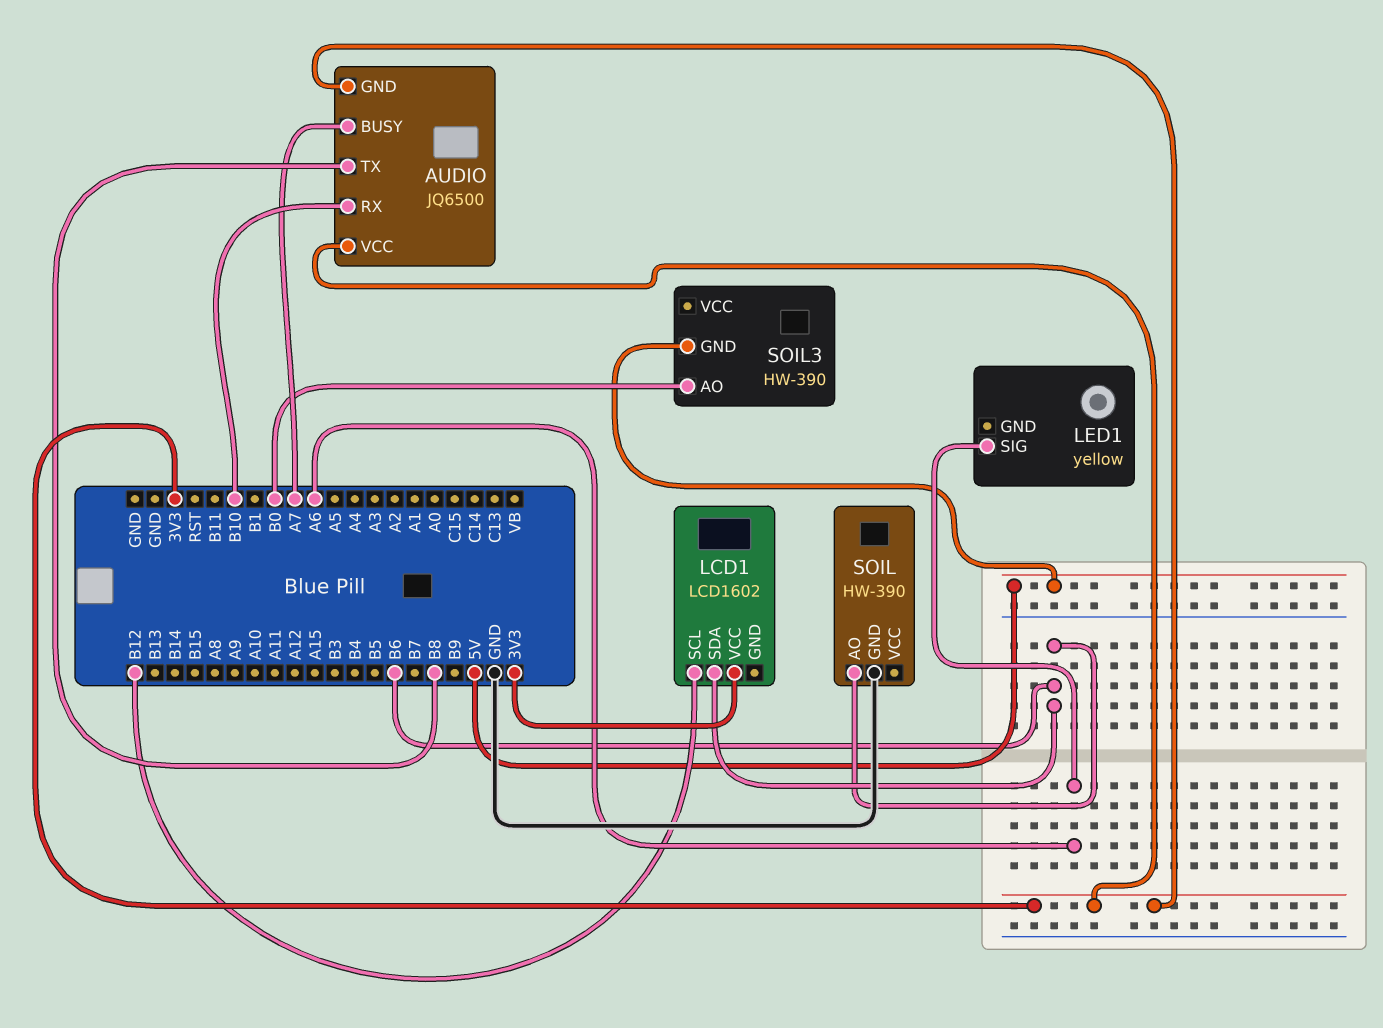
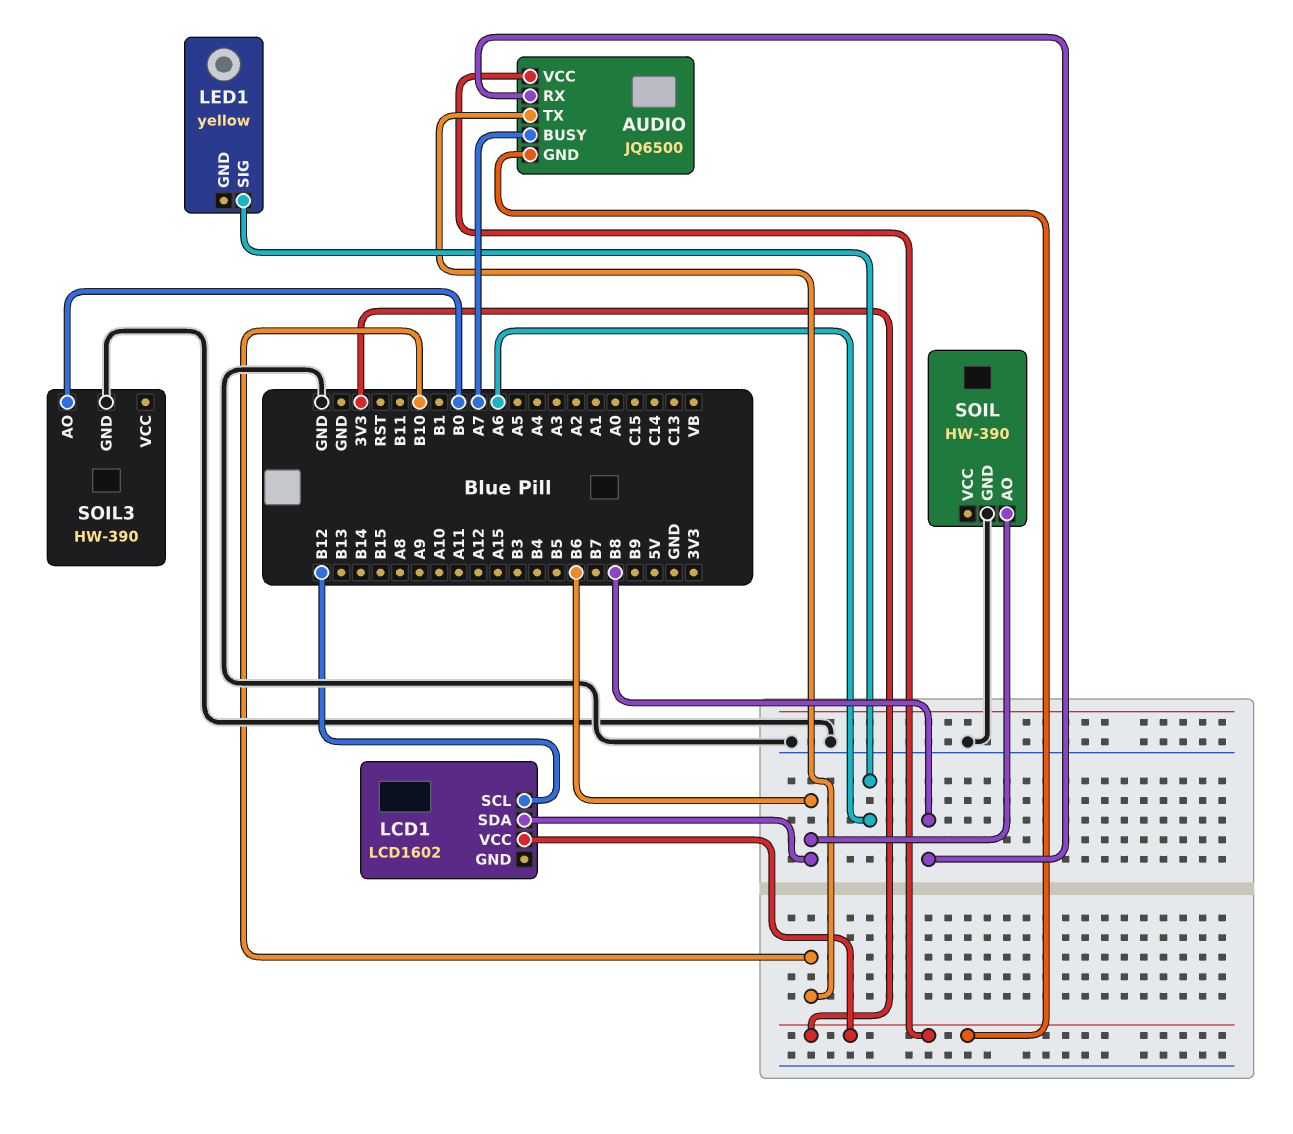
AUDIO pin RX: B10 -> B8
AUDIO pin TX: B8 -> B10
SOIL3 pin GND: 5V -> GND

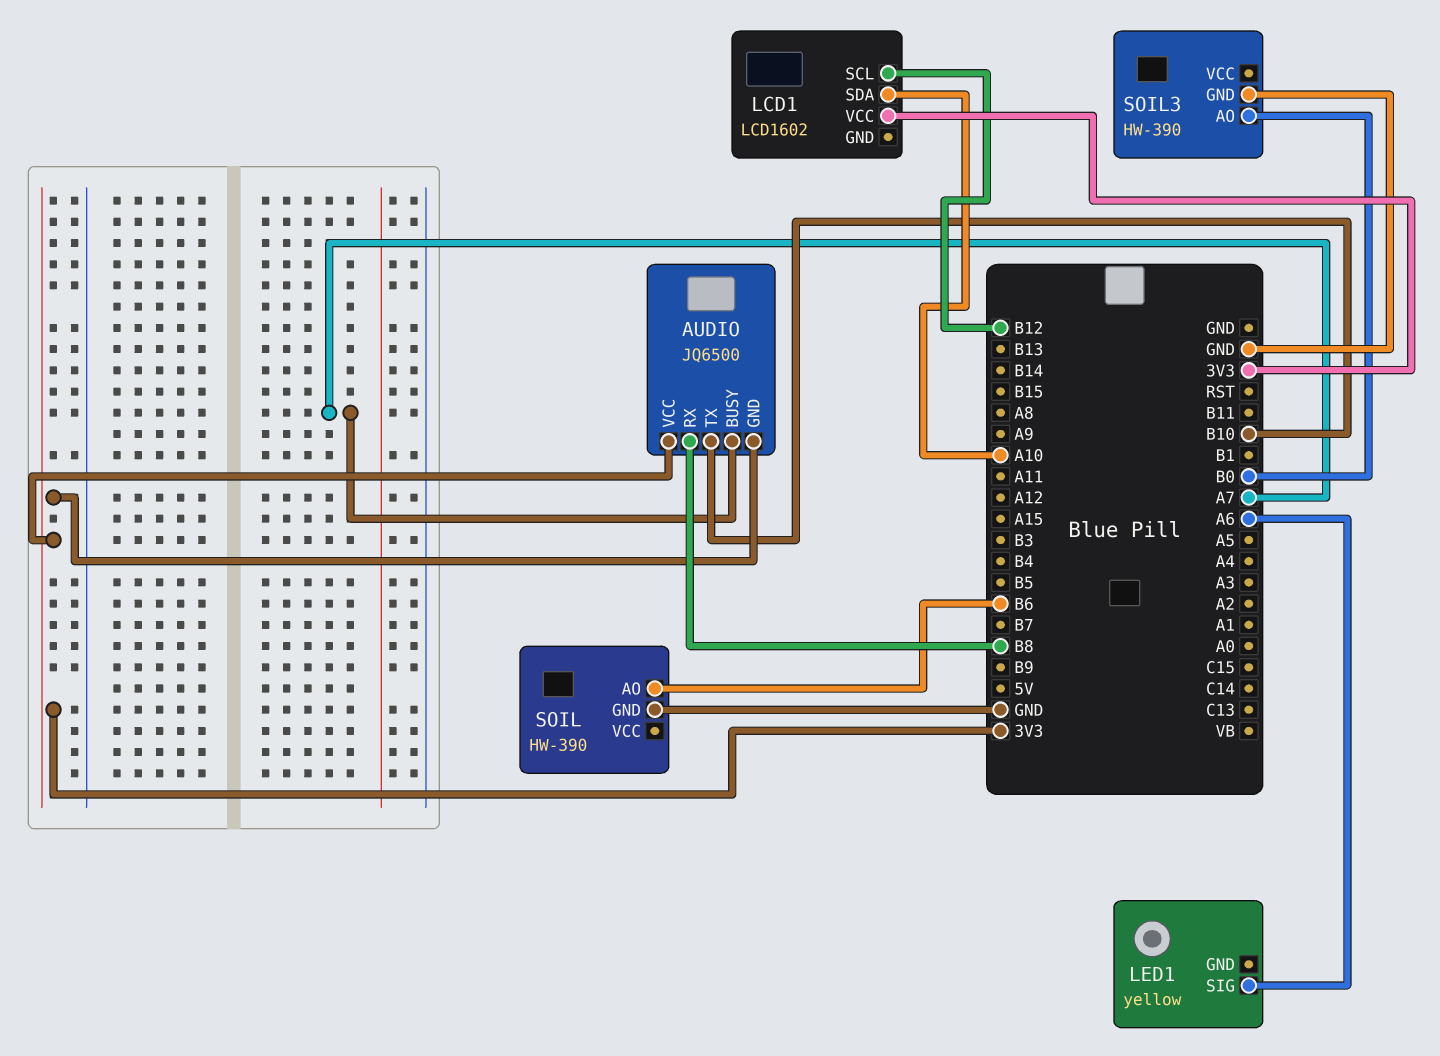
LCD1 pin SDA: B6 -> A10

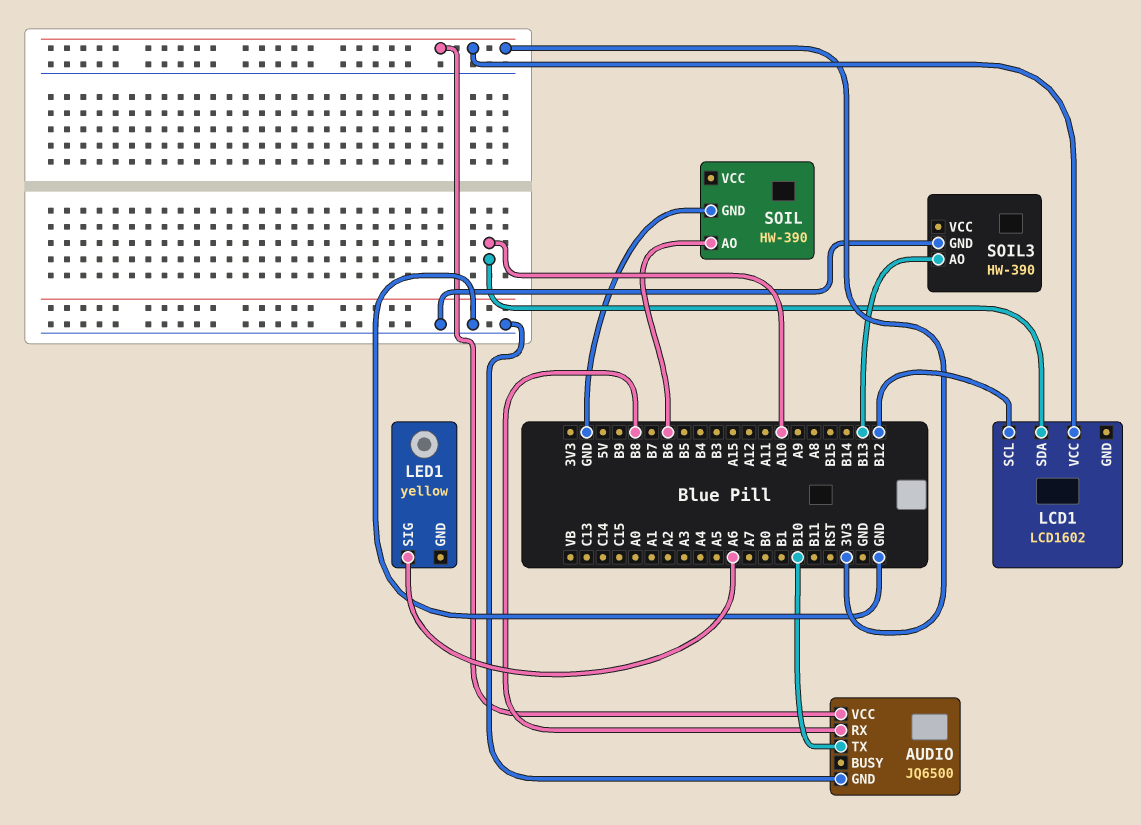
AUDIO pin BUSY: A7 -> none
AUDIO pin GND: 3V3 -> GND
SOIL3 pin AO: B0 -> B13

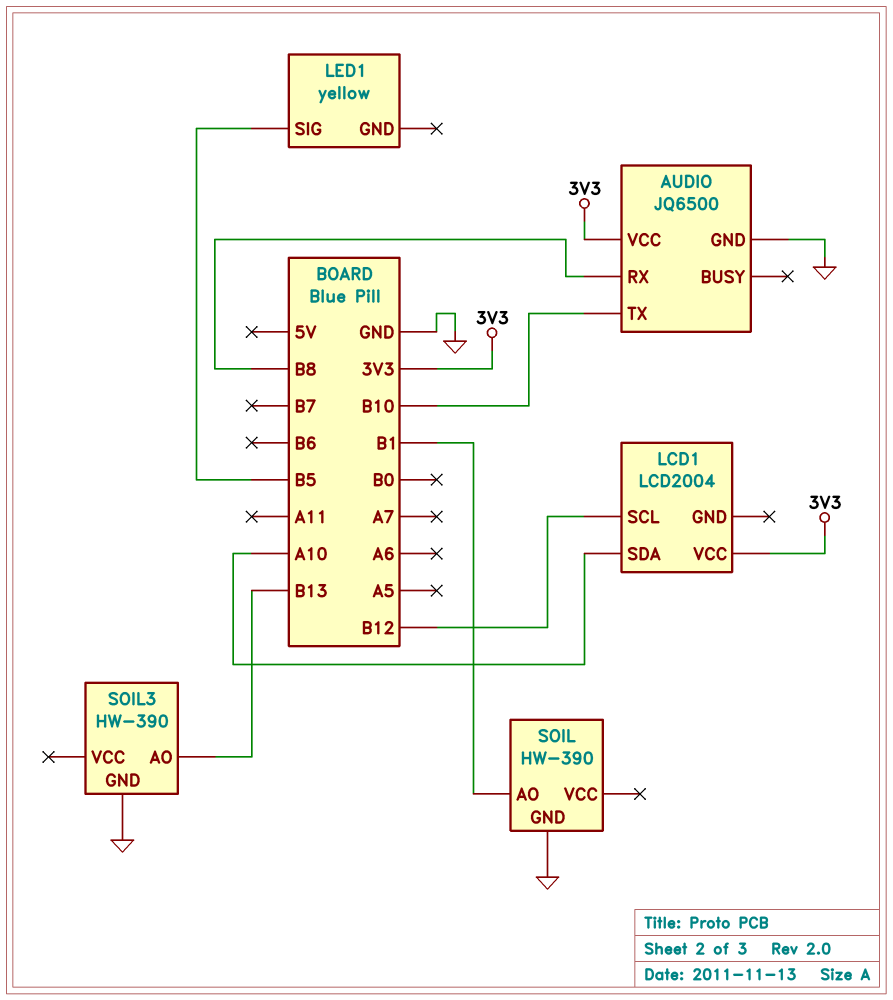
LCD1: LCD1602 -> LCD2004
LED1 pin SIG: A6 -> B5
SOIL pin AO: B6 -> B1

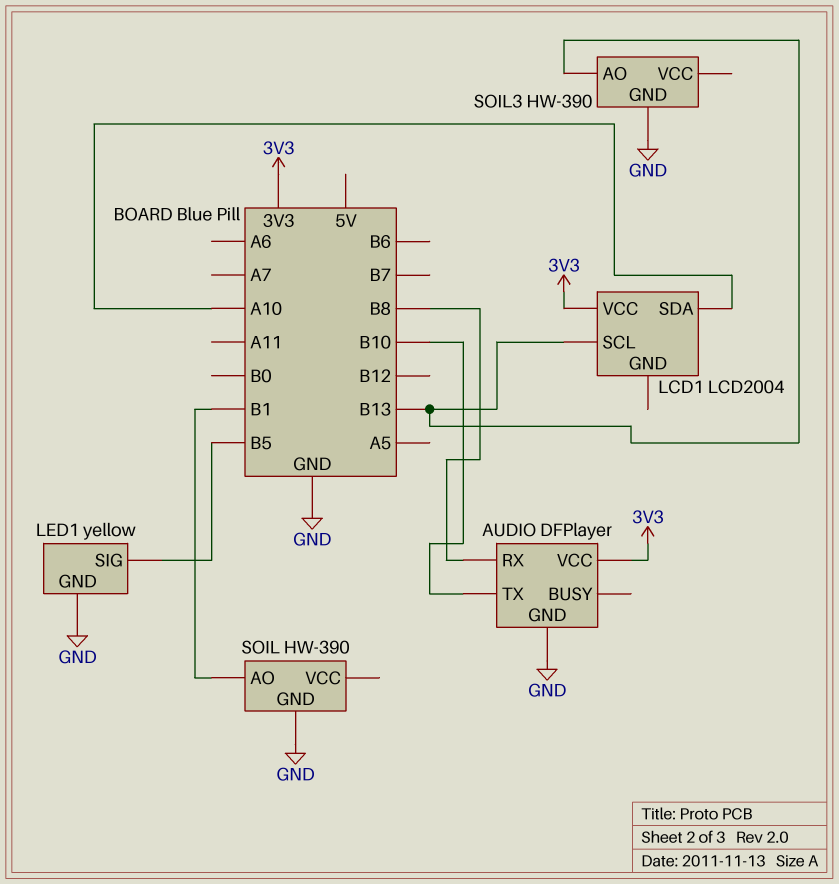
AUDIO: JQ6500 -> DFPlayer
LCD1 pin SCL: B12 -> B13
LED1 pin GND: none -> GND

